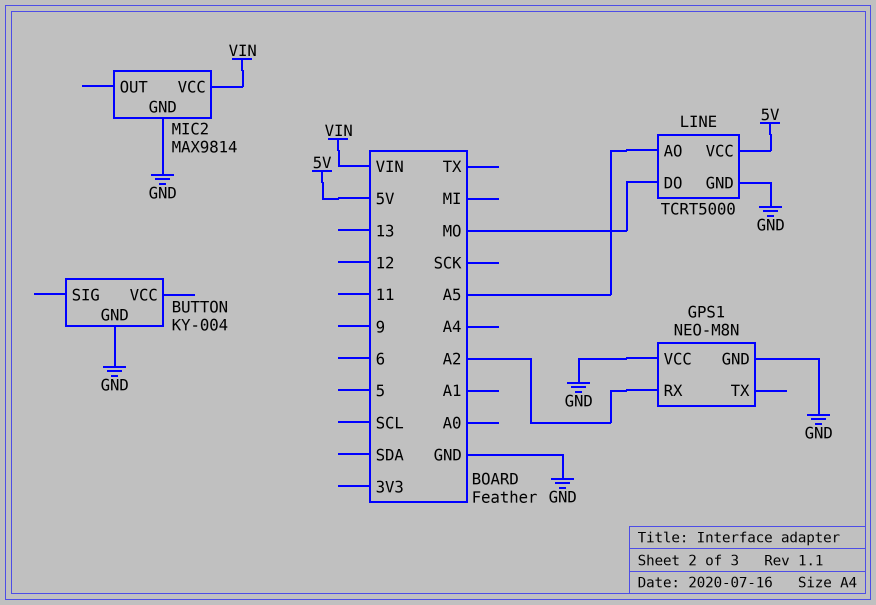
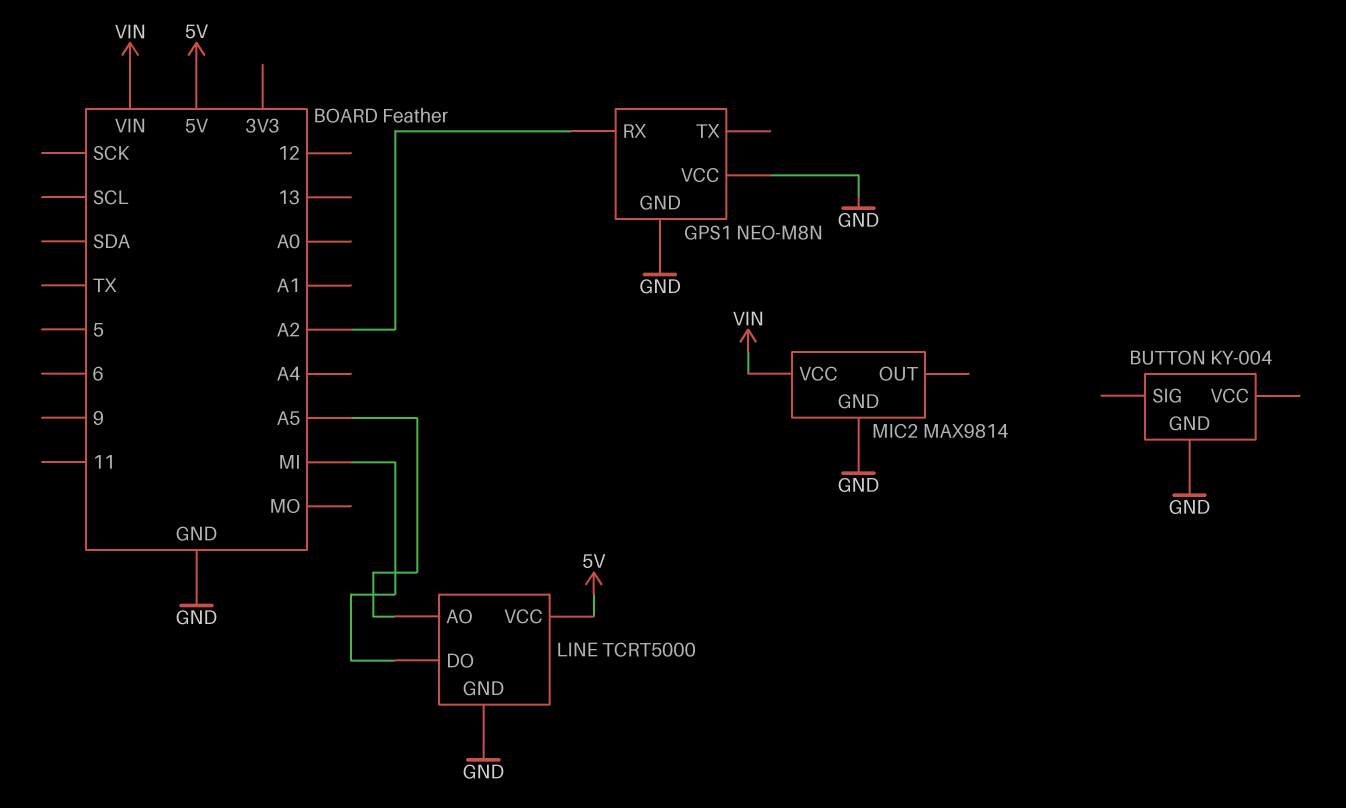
LINE pin DO: MO -> MI

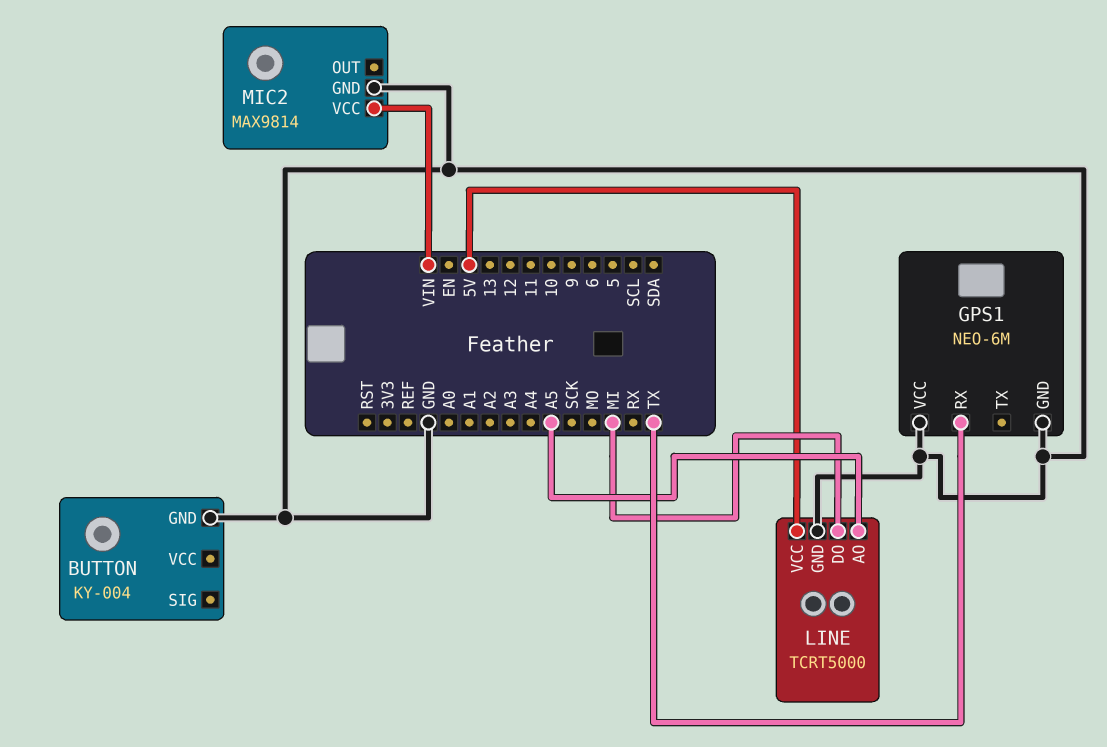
GPS1: NEO-M8N -> NEO-6M
GPS1 pin RX: A2 -> TX

